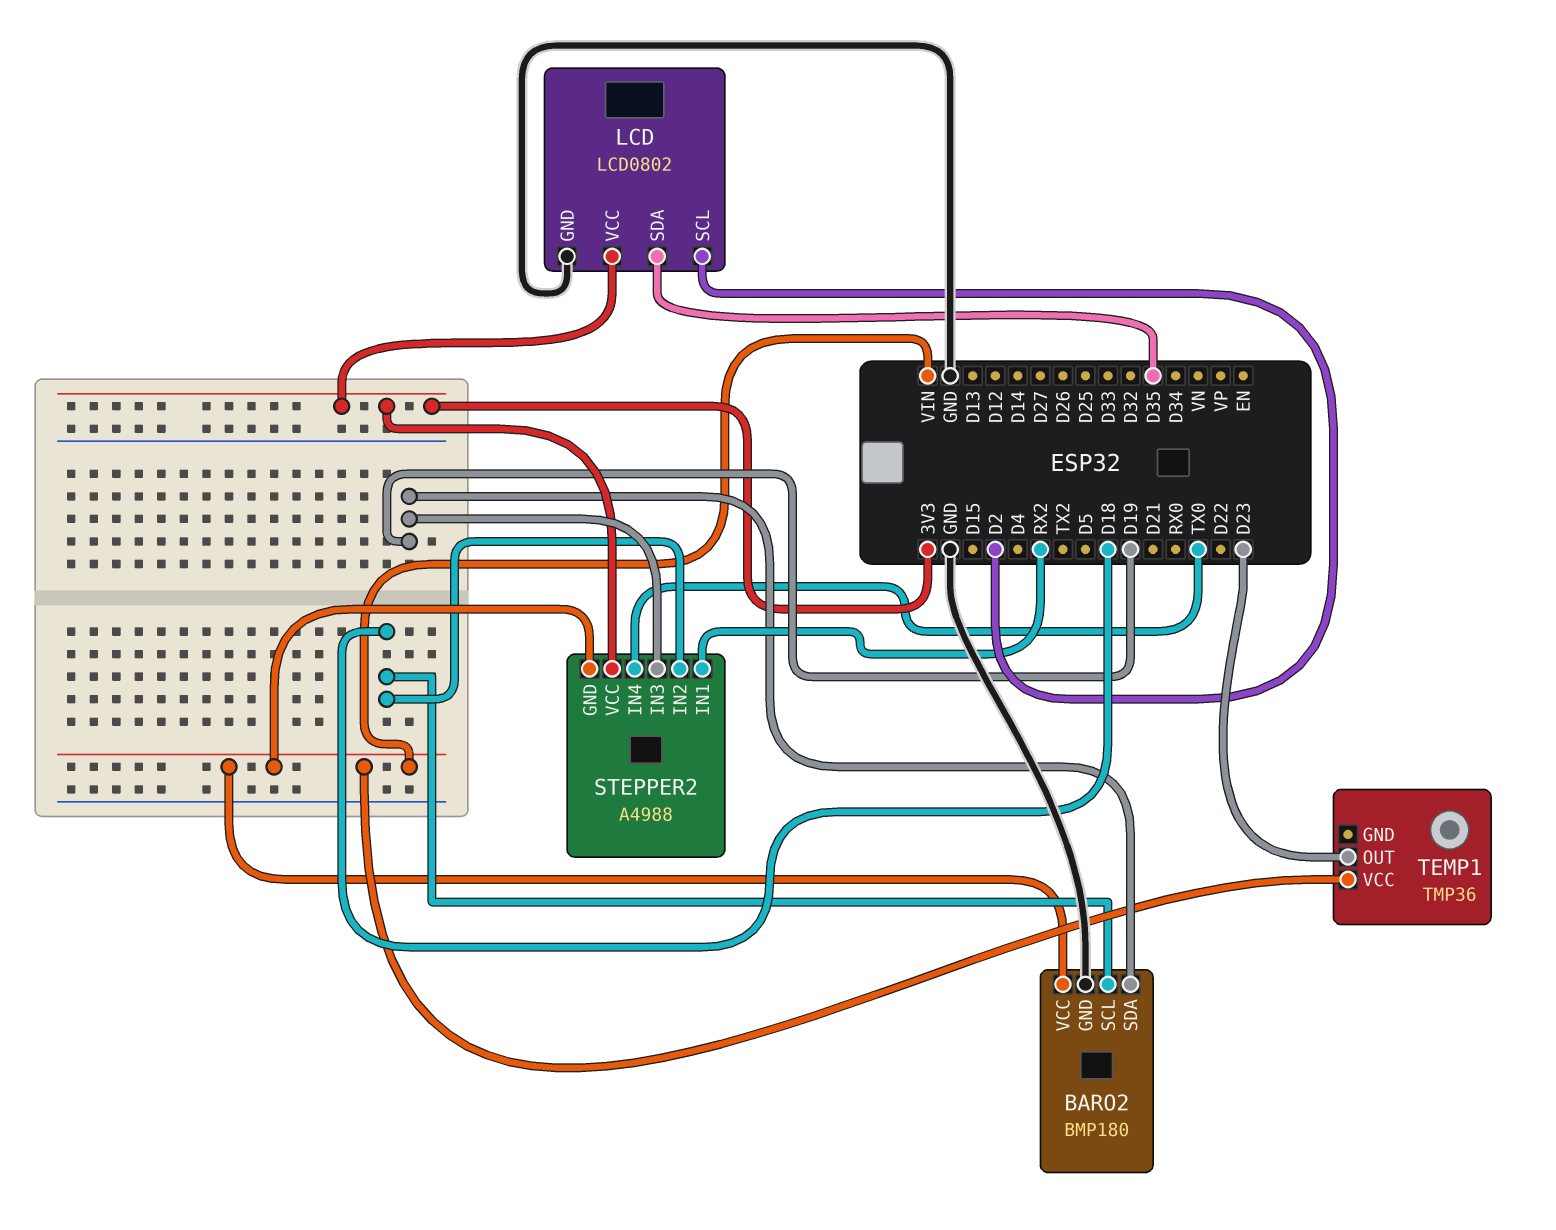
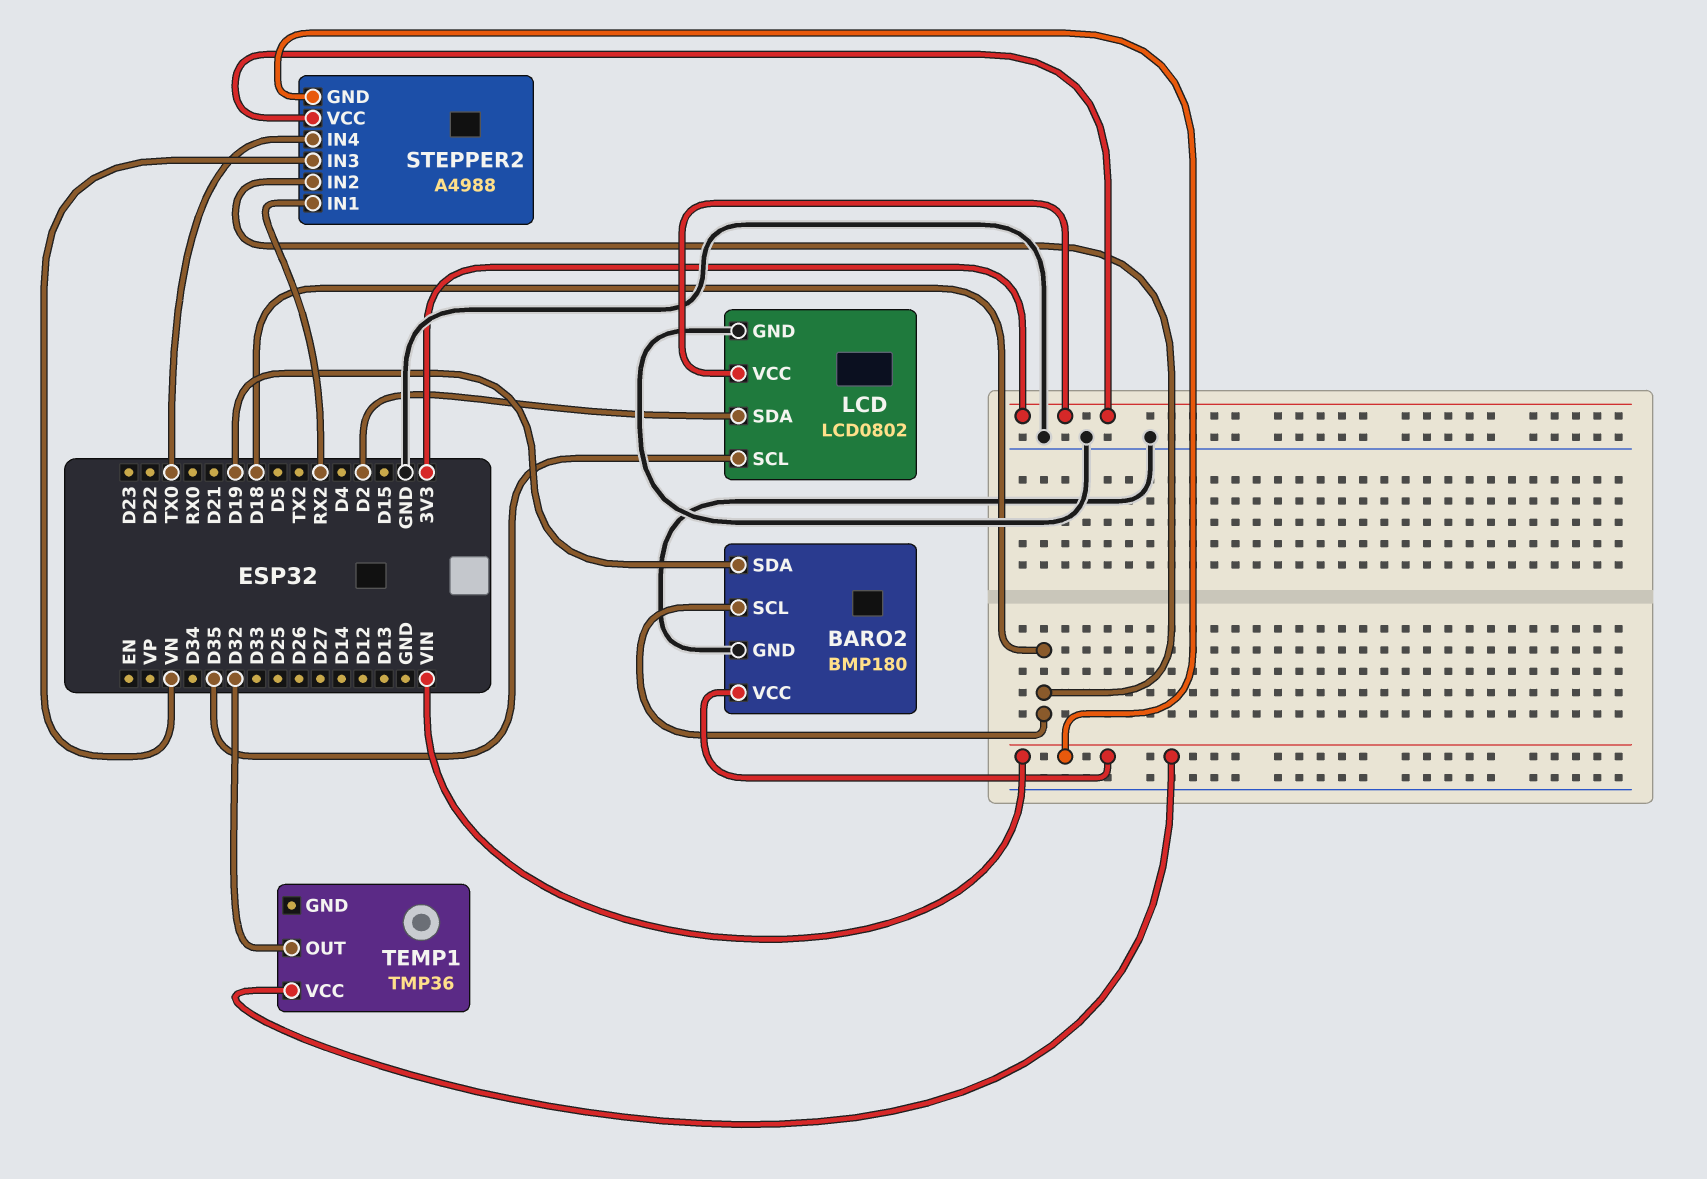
LCD pin SCL: D2 -> D35
LCD pin SDA: D35 -> D2
STEPPER2 pin IN3: D19 -> VN
TEMP1 pin OUT: D23 -> D32

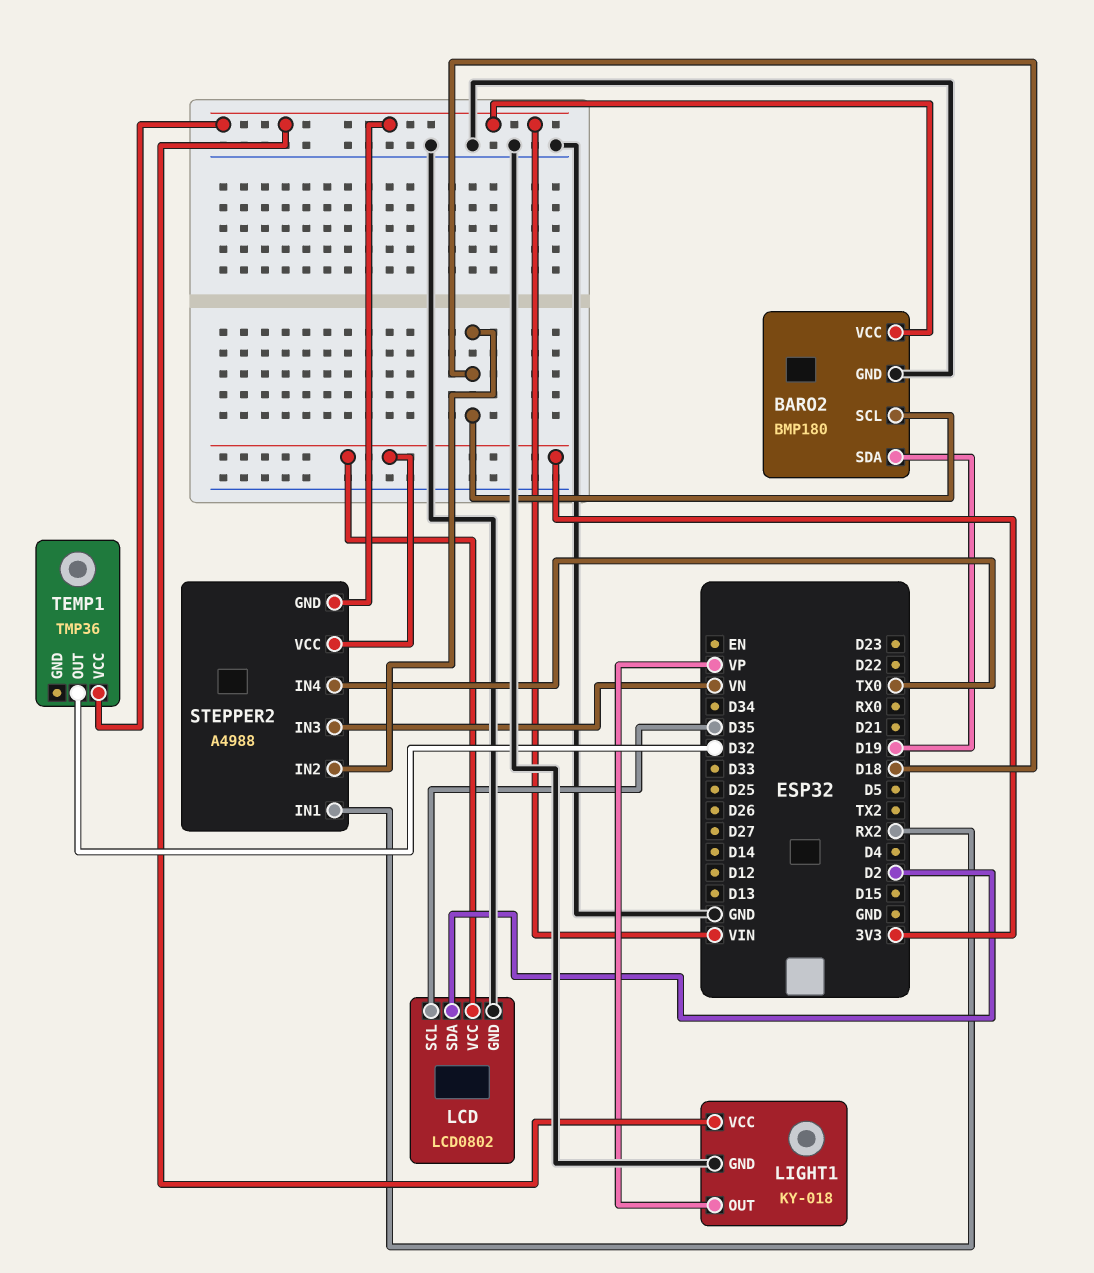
LIGHT1: none -> KY-018
LIGHT1 pin GND: none -> GND
LIGHT1 pin OUT: none -> VP
LIGHT1 pin VCC: none -> VIN

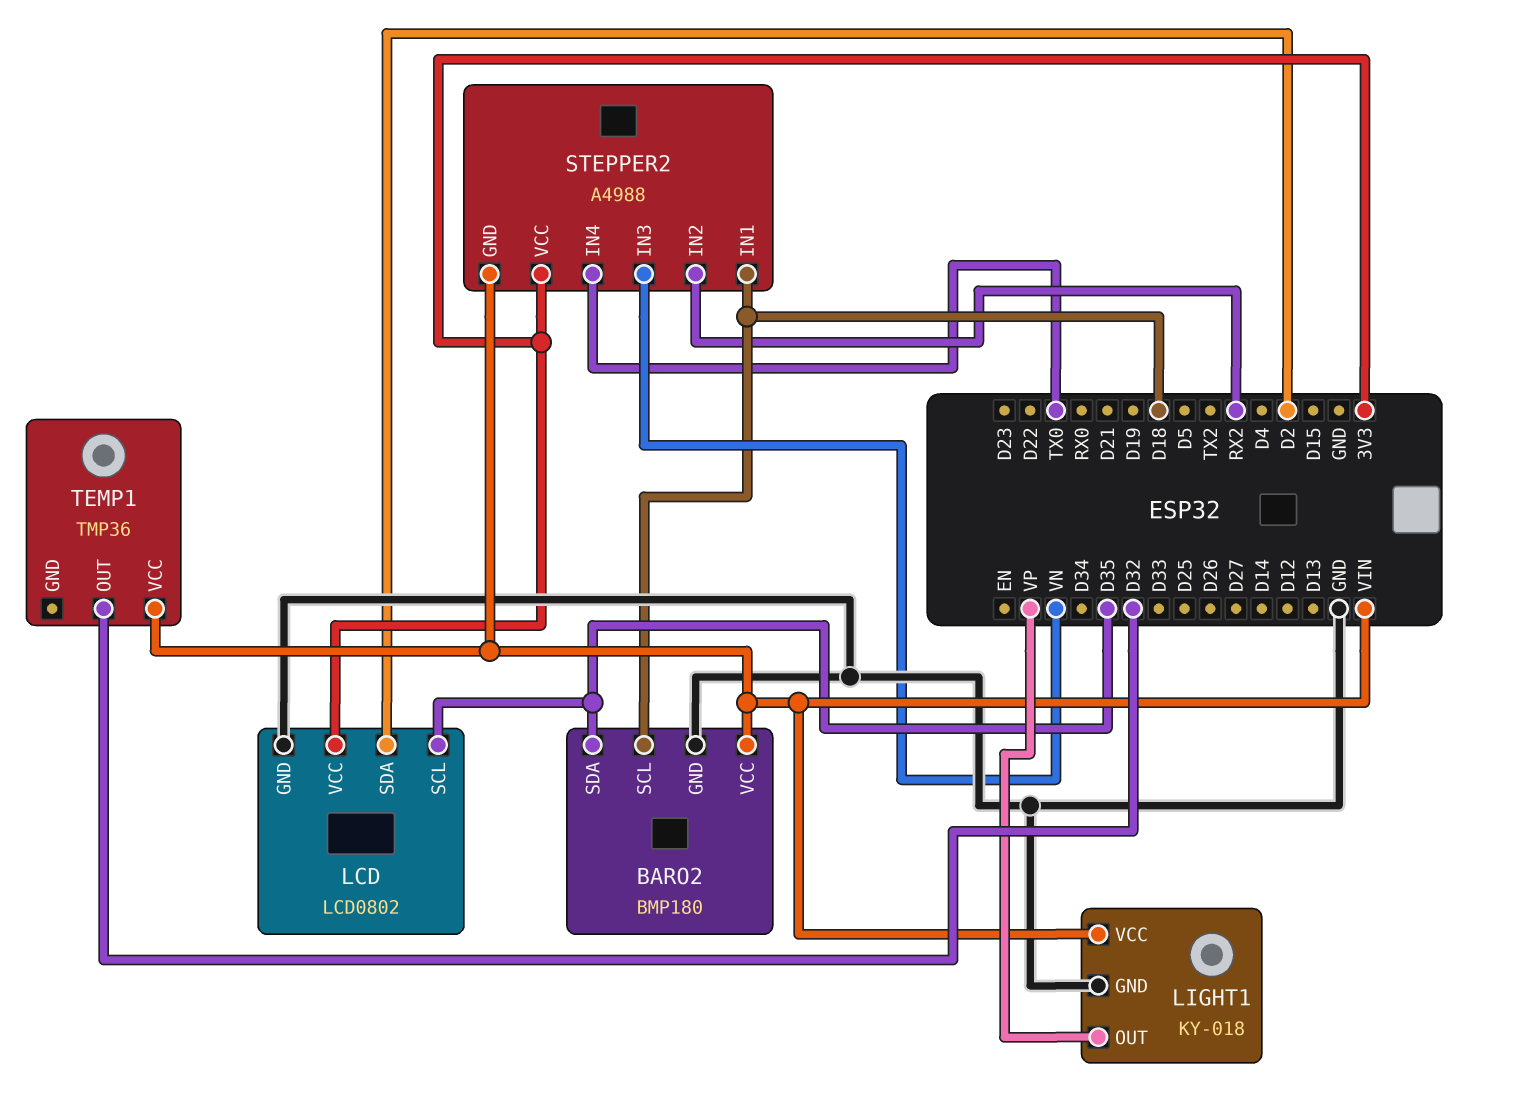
BARO2 pin SDA: D19 -> D35
STEPPER2 pin IN1: RX2 -> D18
STEPPER2 pin IN2: D18 -> RX2

